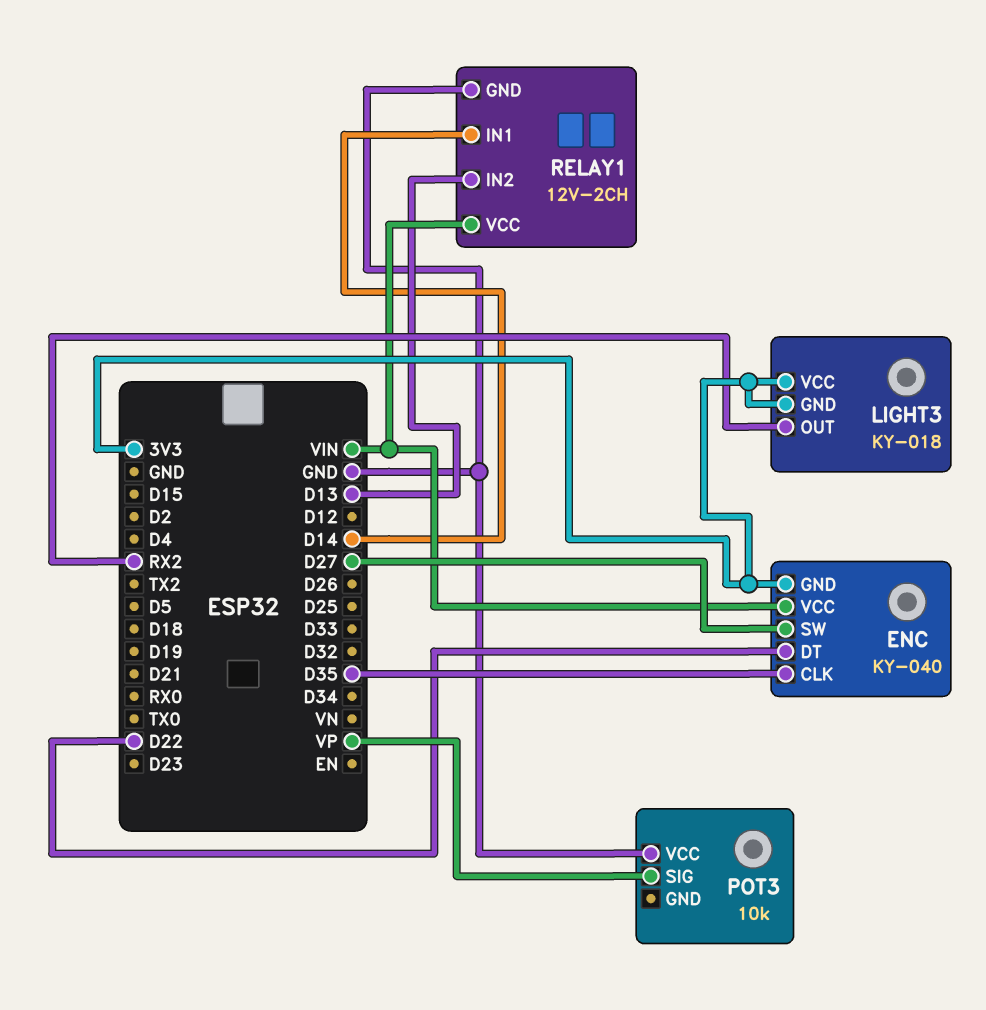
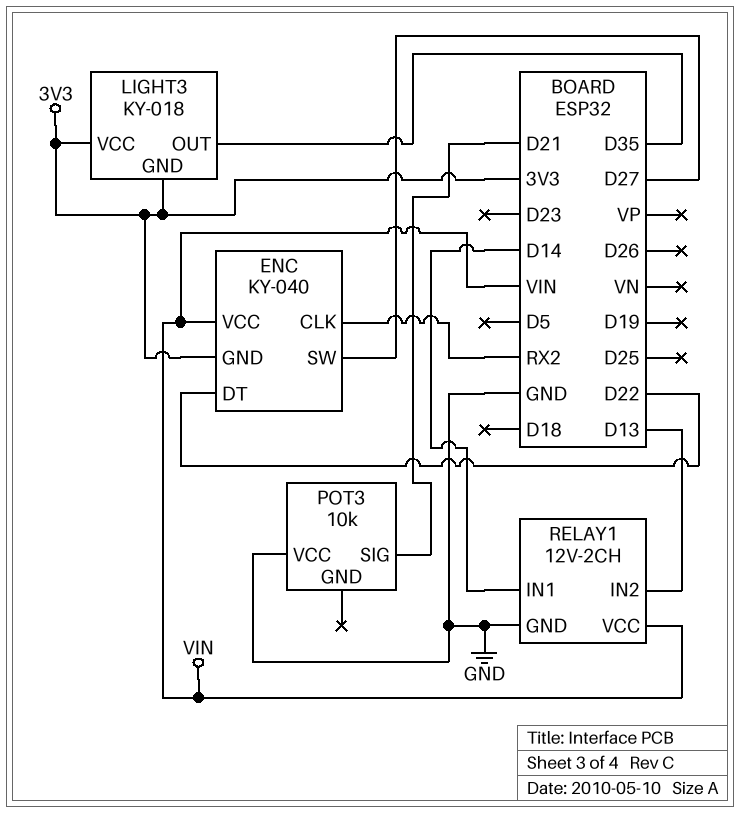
ENC pin CLK: D35 -> RX2
LIGHT3 pin OUT: RX2 -> D35
POT3 pin SIG: VP -> D21

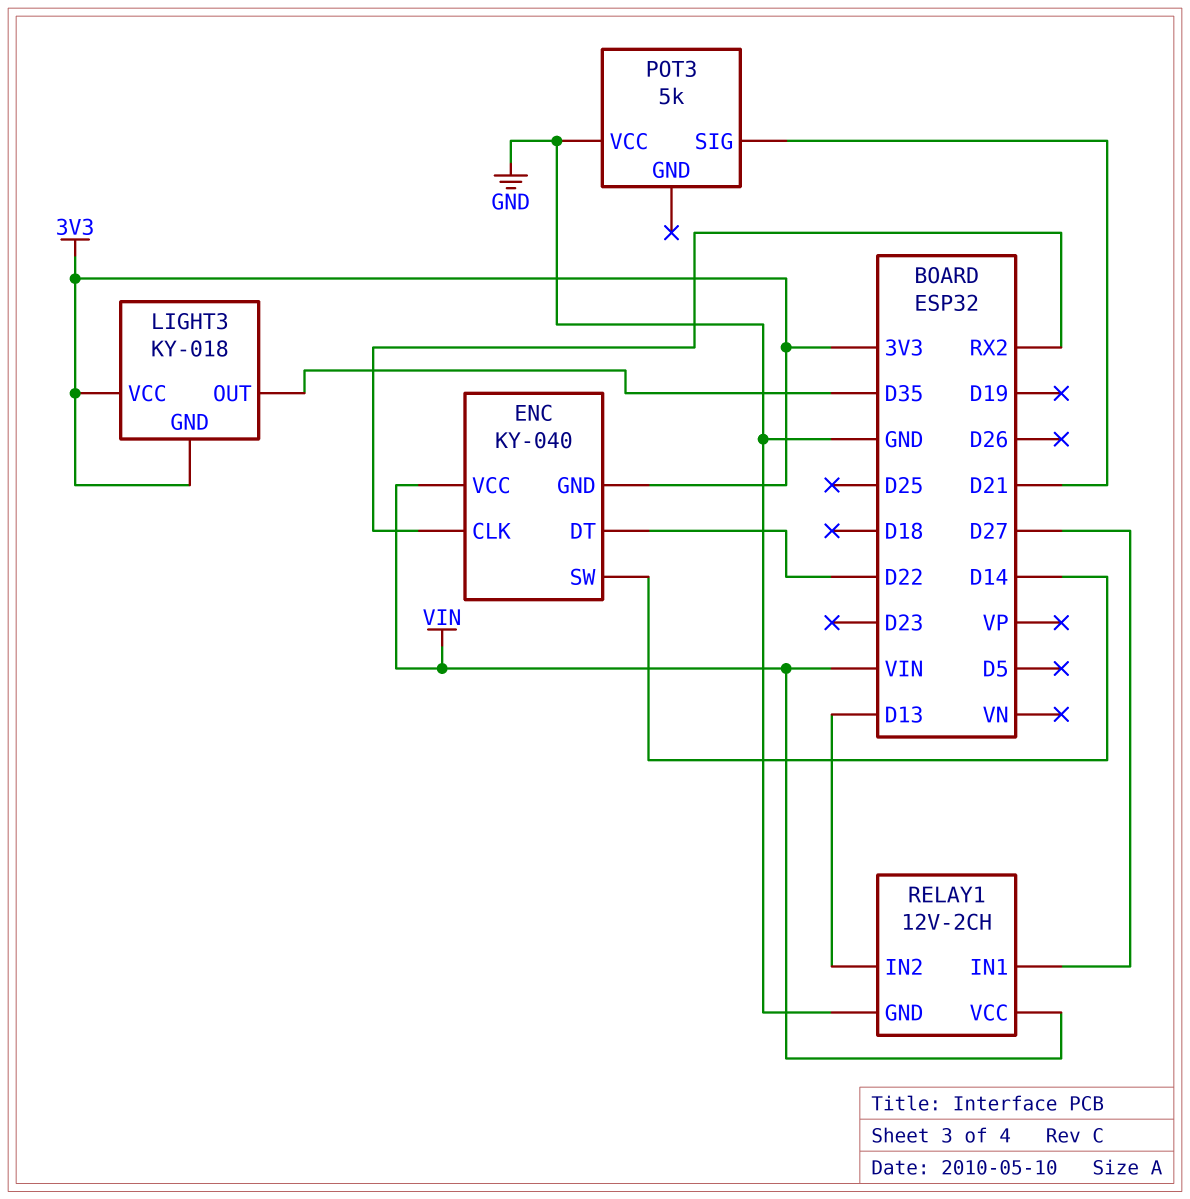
ENC pin SW: D27 -> D14
POT3: 10k -> 5k
RELAY1 pin IN1: D14 -> D27

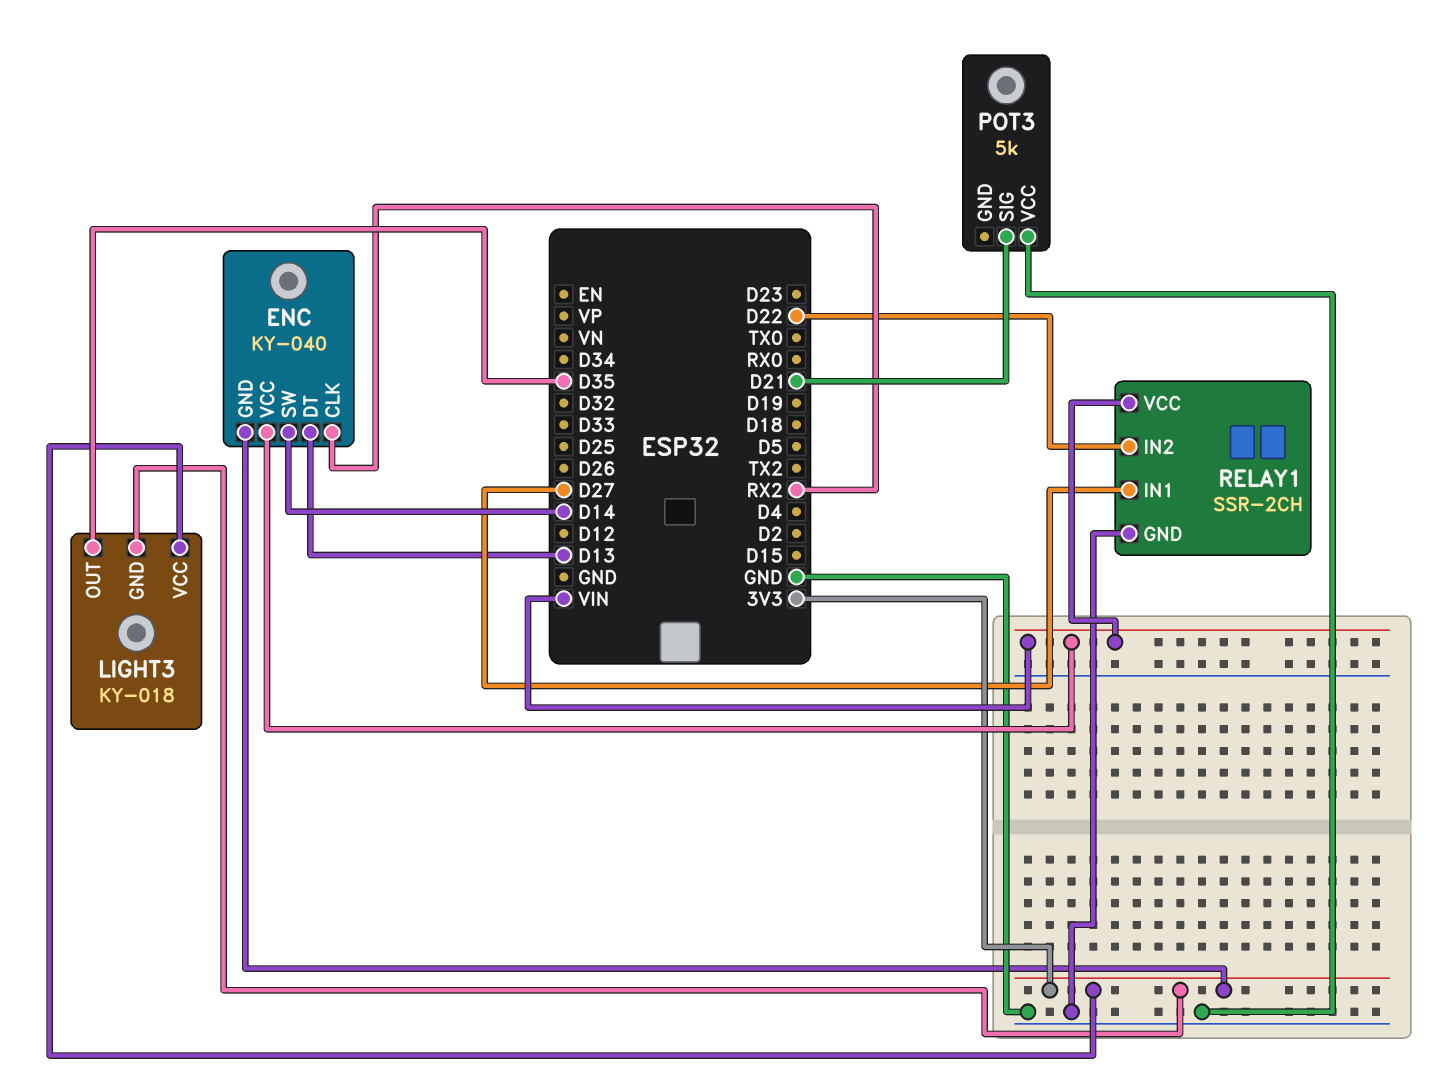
ENC pin DT: D22 -> D13
RELAY1: 12V-2CH -> SSR-2CH
RELAY1 pin IN2: D13 -> D22

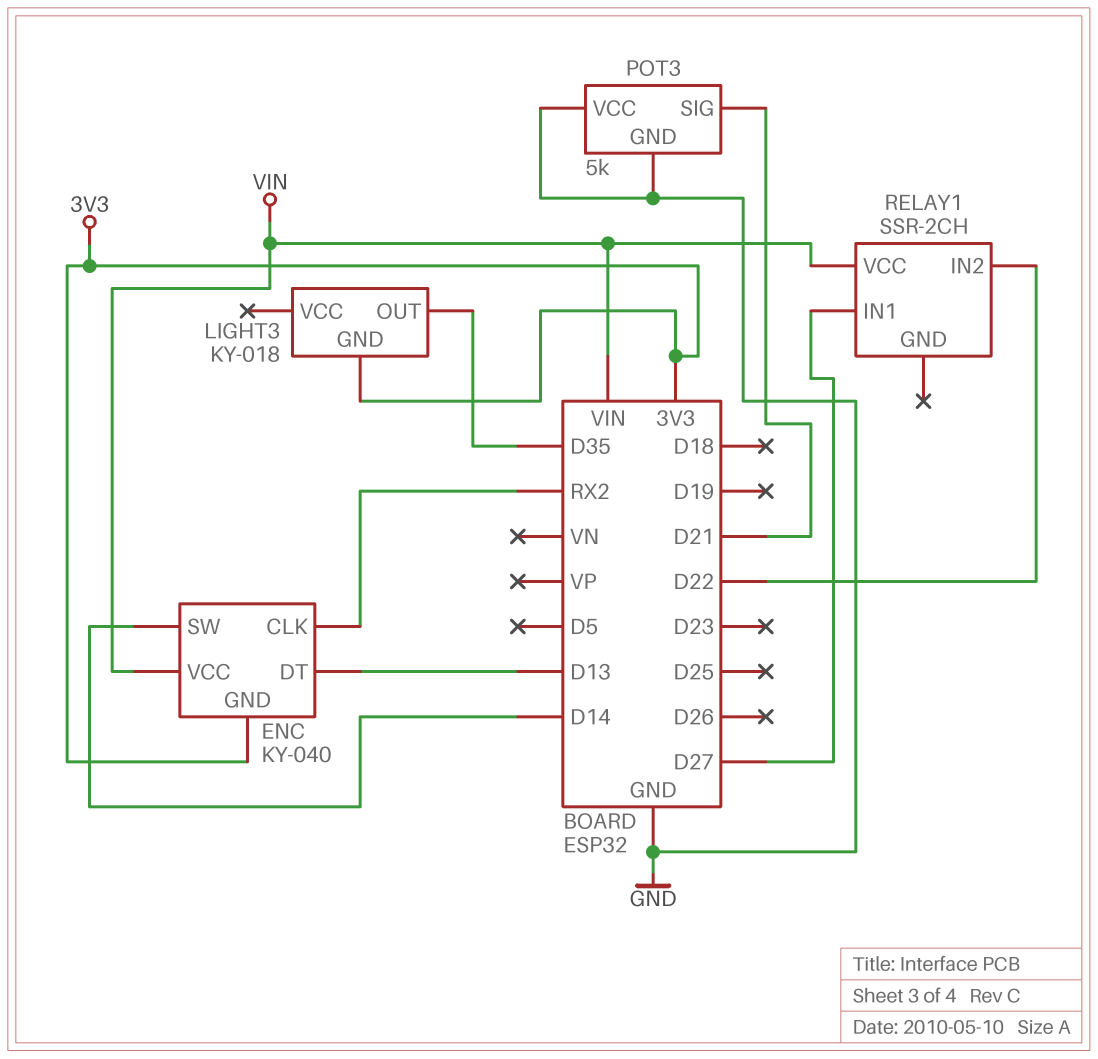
LIGHT3 pin VCC: 3V3 -> none
POT3 pin GND: none -> GND
RELAY1 pin GND: GND -> none

